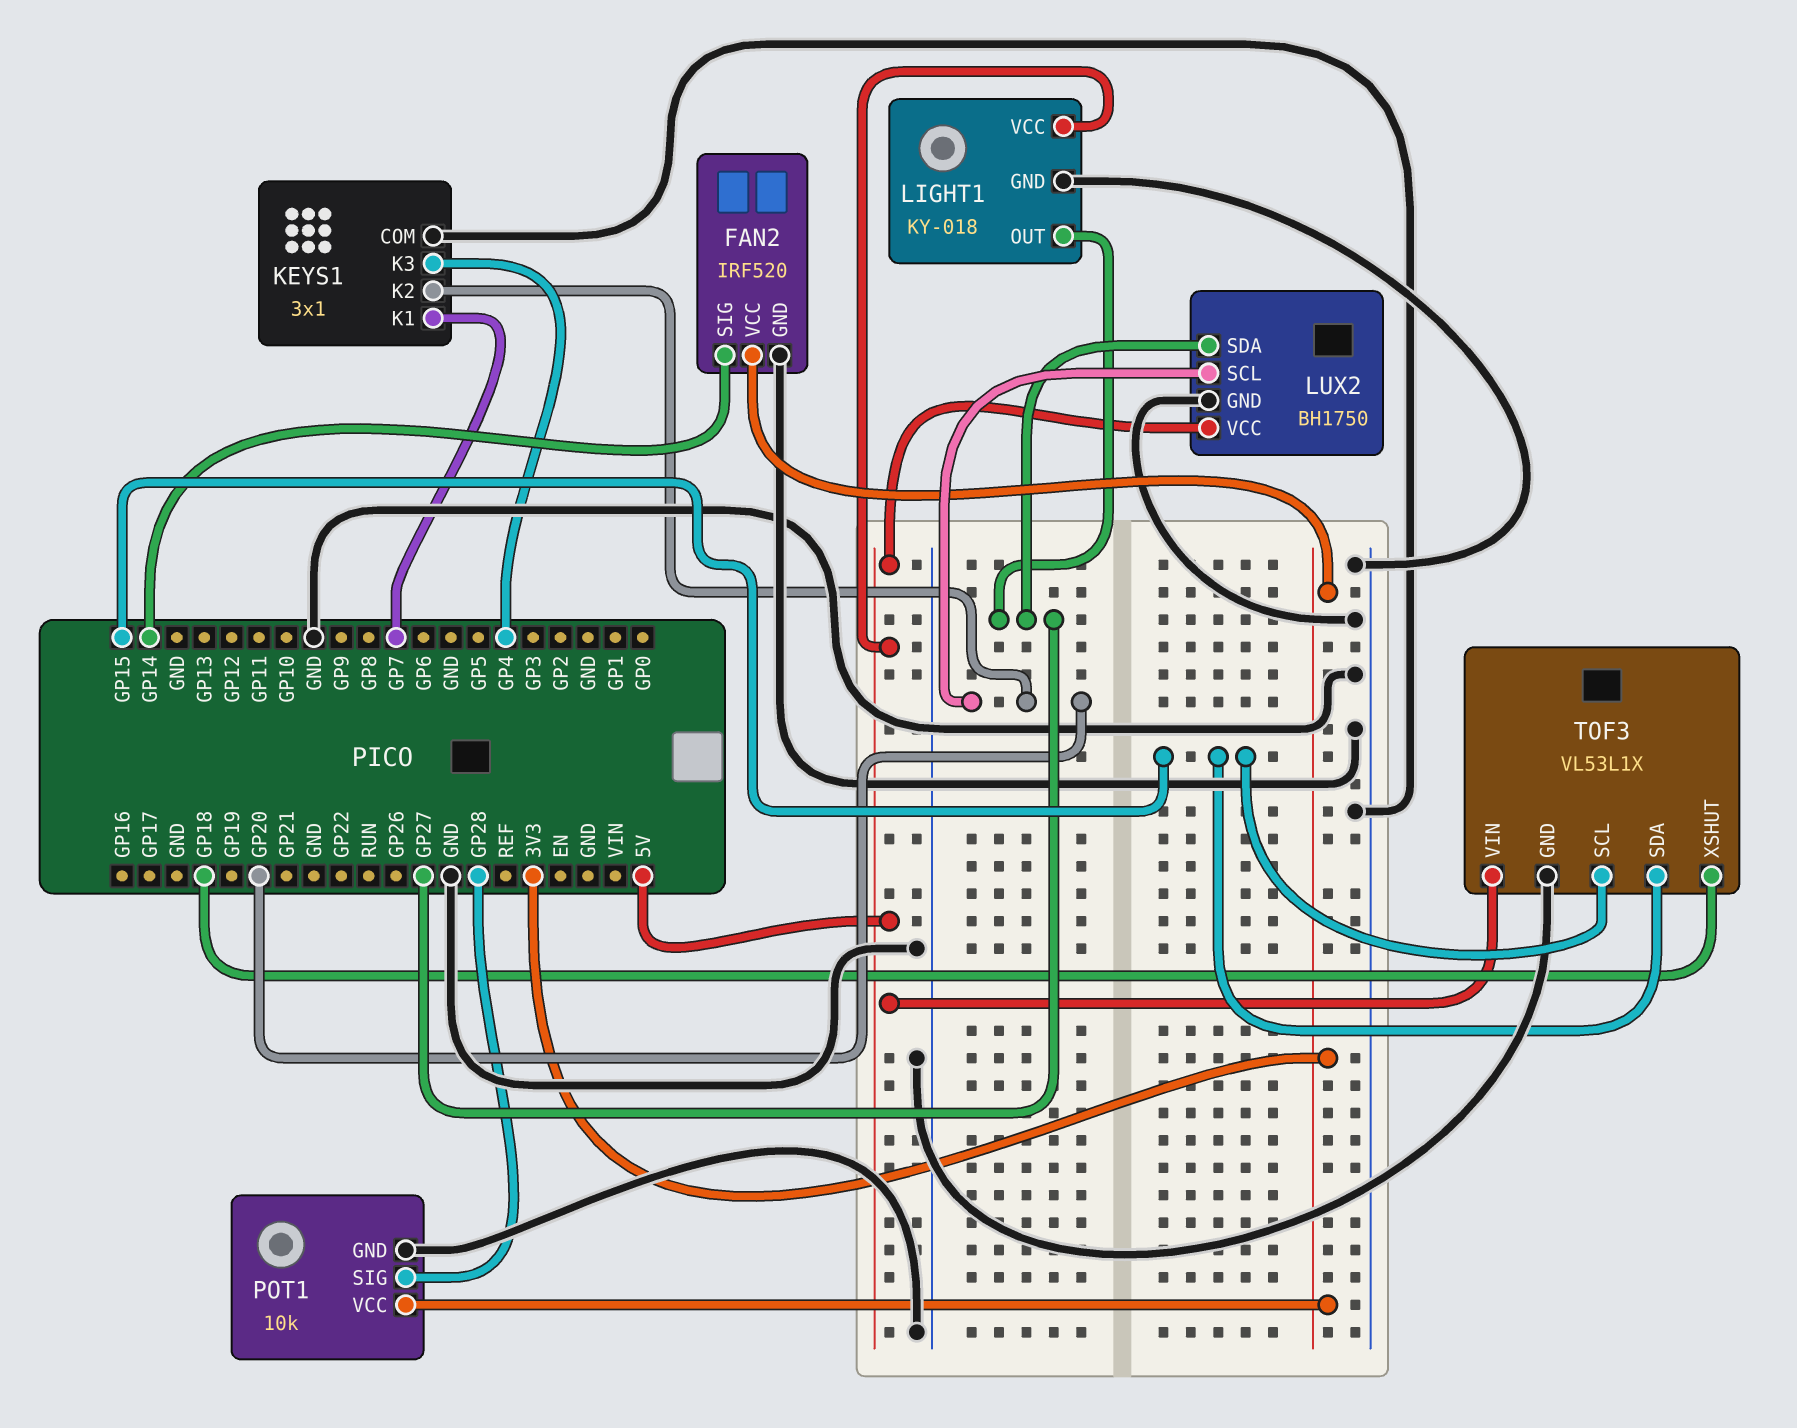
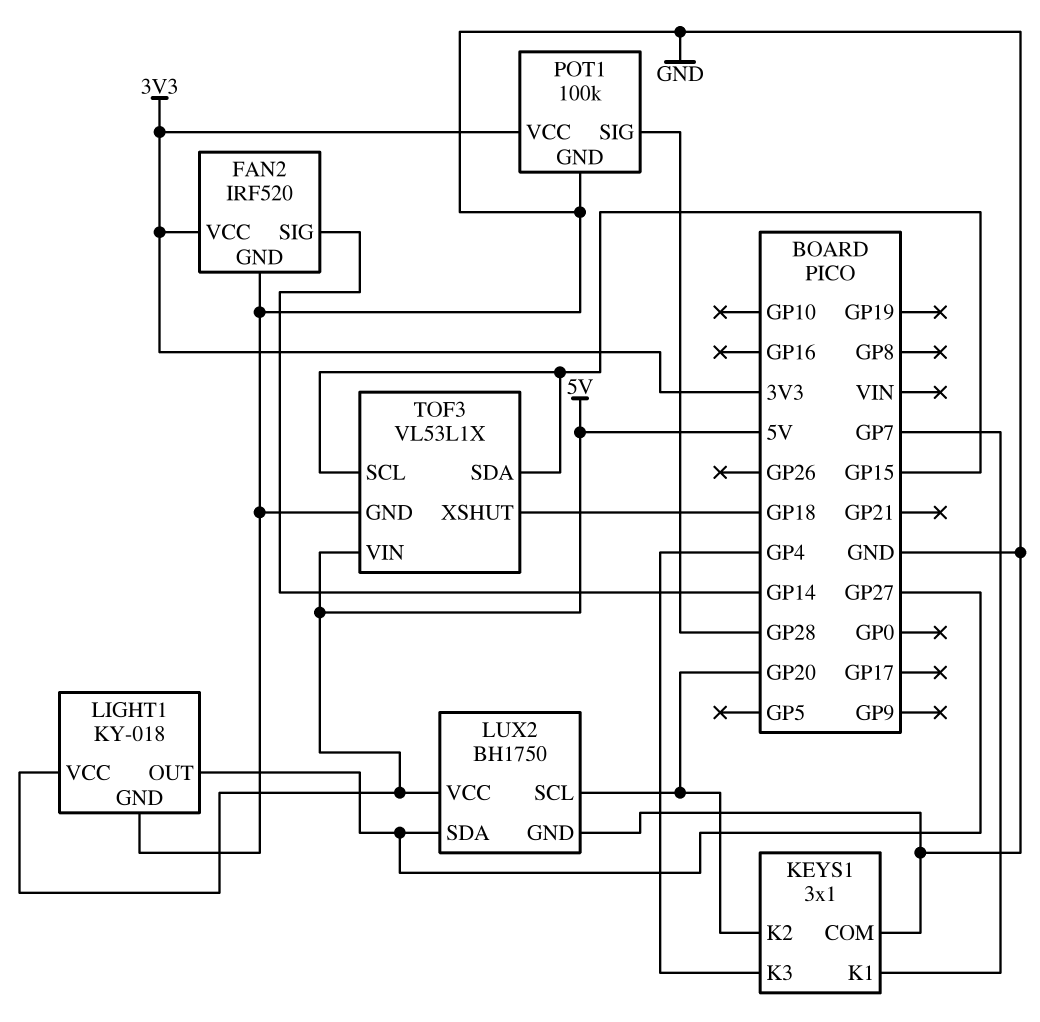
POT1: 10k -> 100k

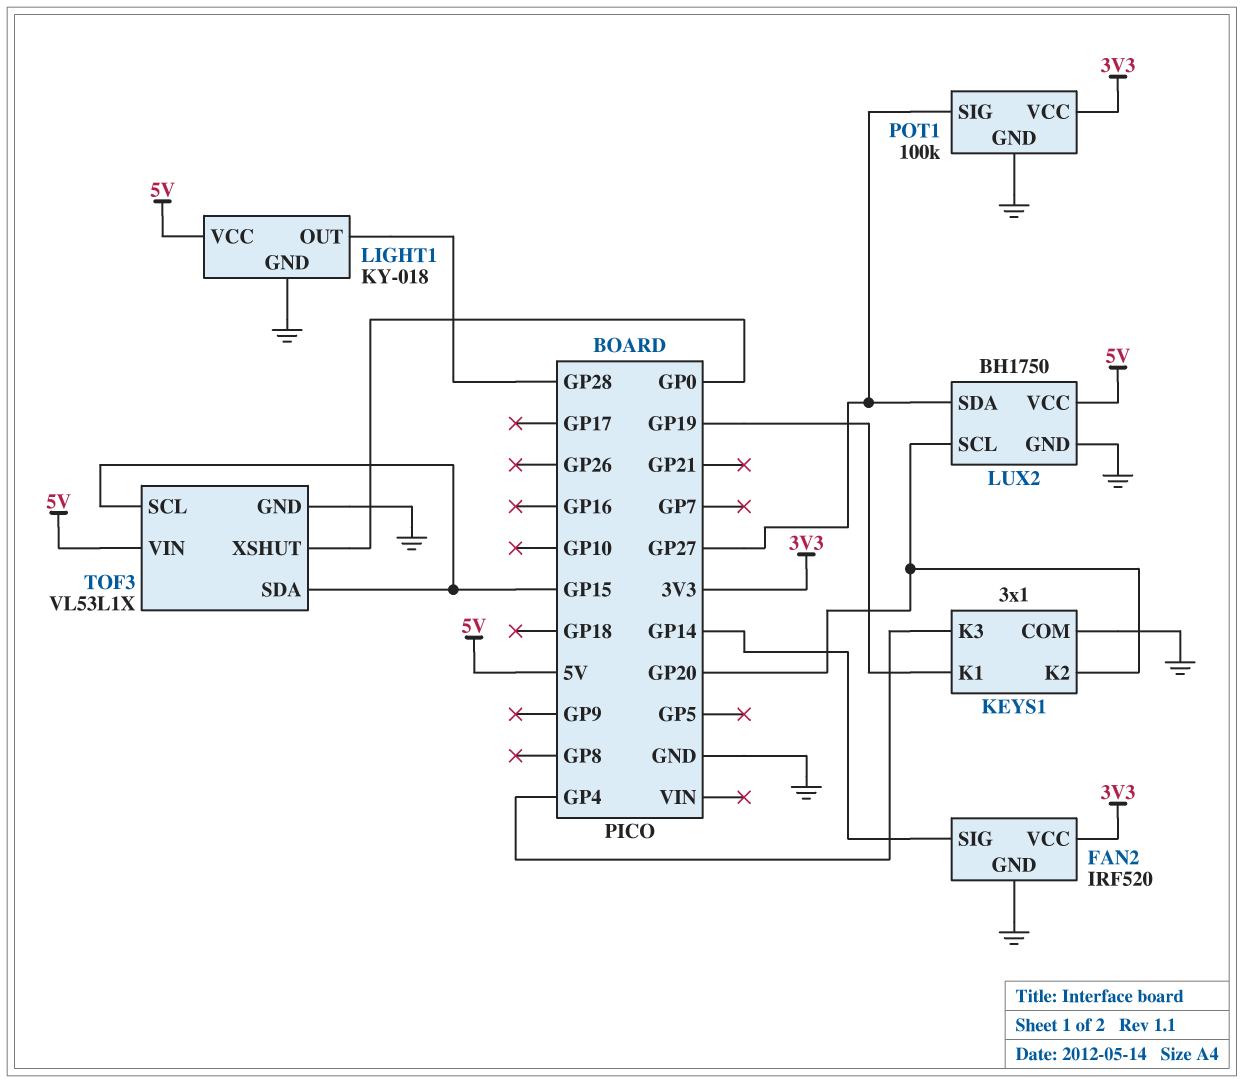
KEYS1 pin K1: GP7 -> GP19
LIGHT1 pin OUT: GP27 -> GP28
POT1 pin SIG: GP28 -> GP27
TOF3 pin XSHUT: GP18 -> GP0

